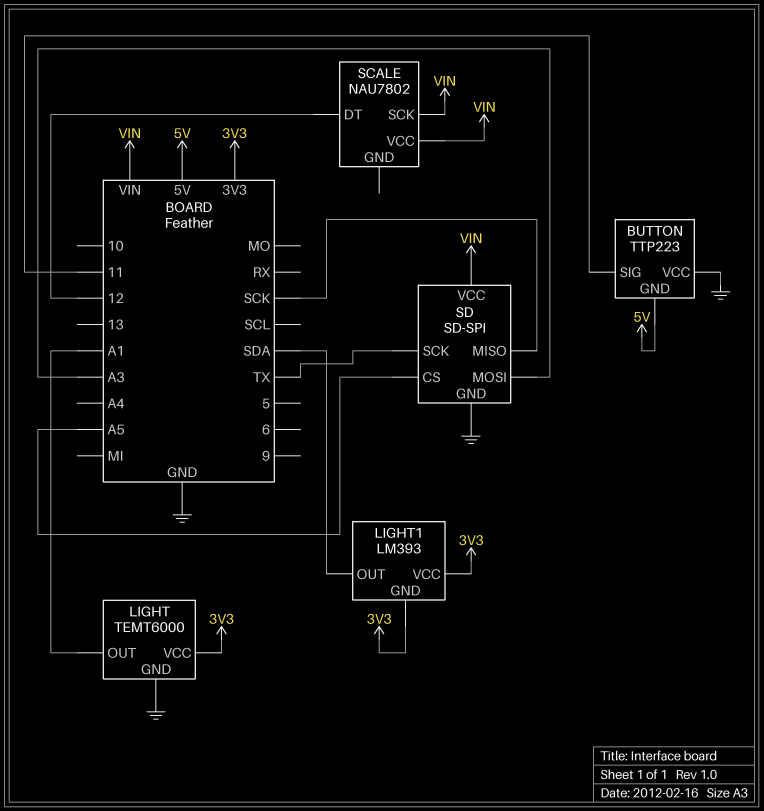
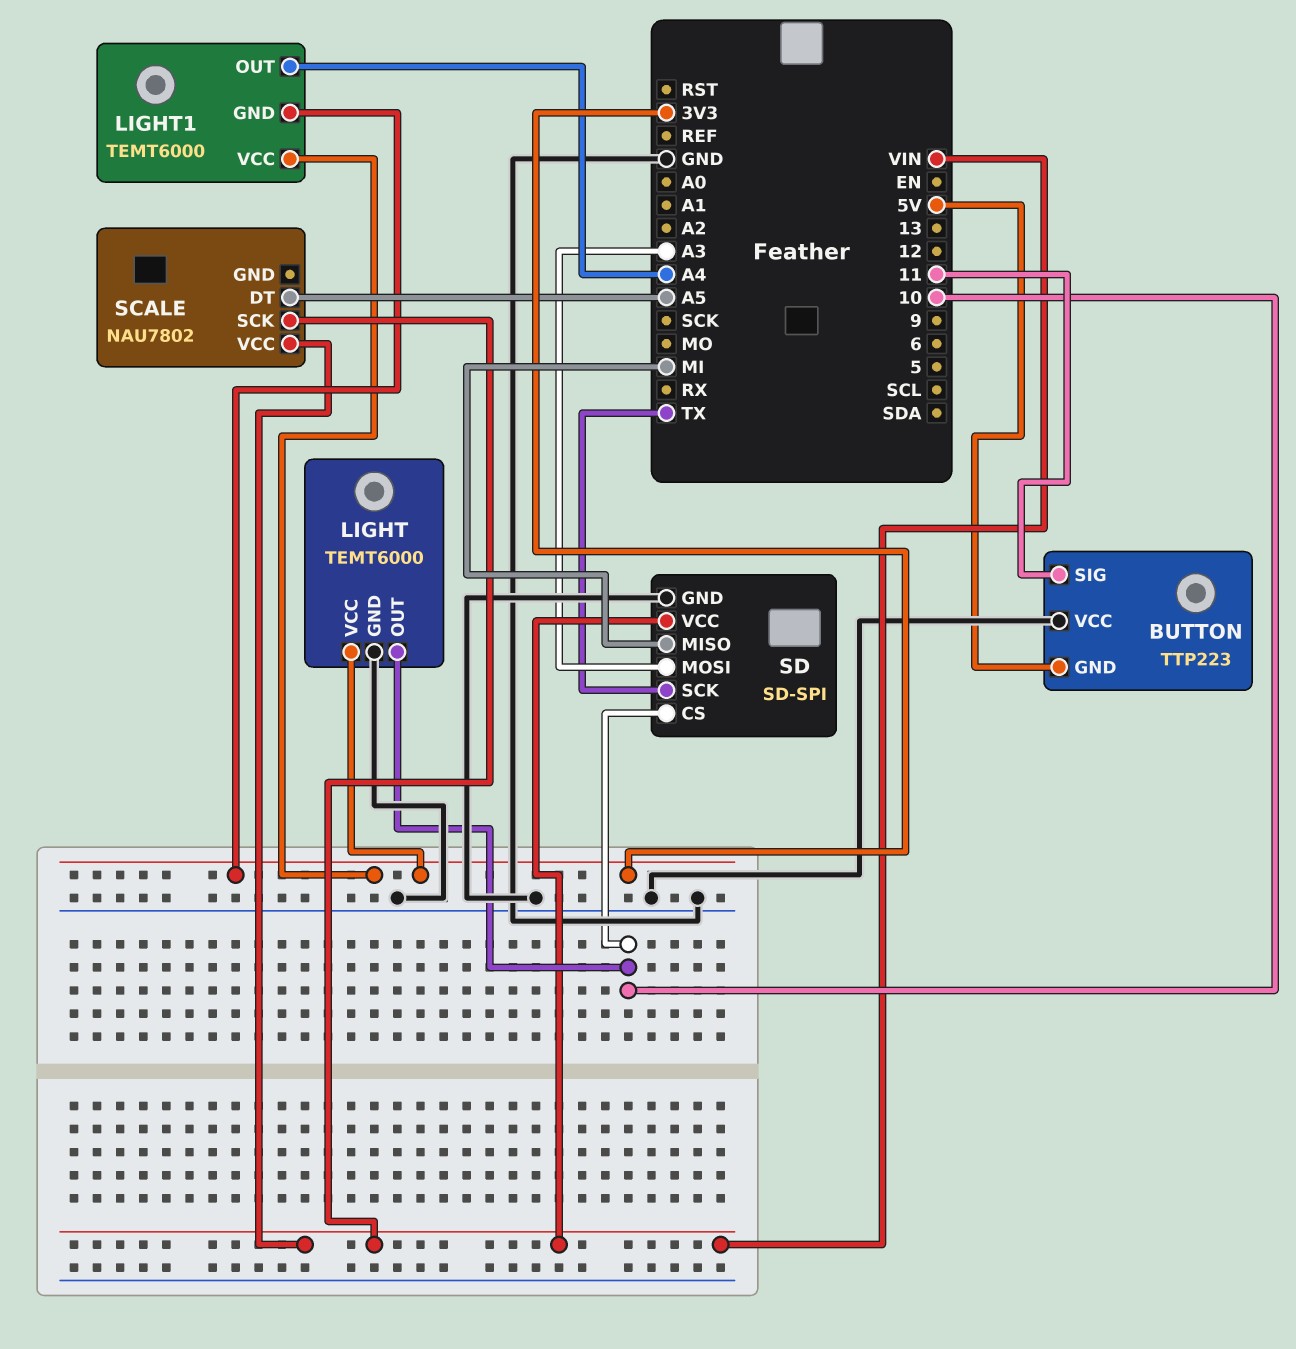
LIGHT pin OUT: A1 -> 10
LIGHT1: LM393 -> TEMT6000
LIGHT1 pin OUT: SDA -> A4
SCALE pin DT: 12 -> A5
SD pin CS: A5 -> 10
SD pin MISO: SCK -> MI

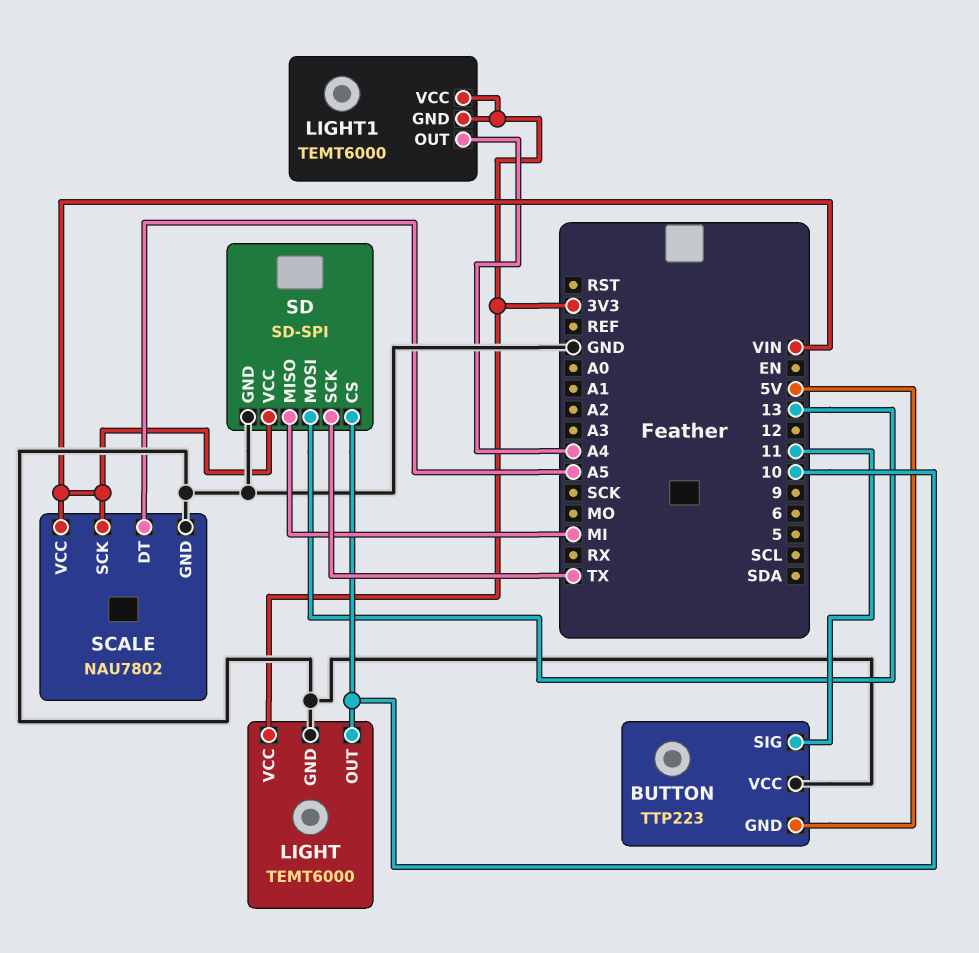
SCALE pin GND: none -> GND
SD pin MOSI: A3 -> 13

